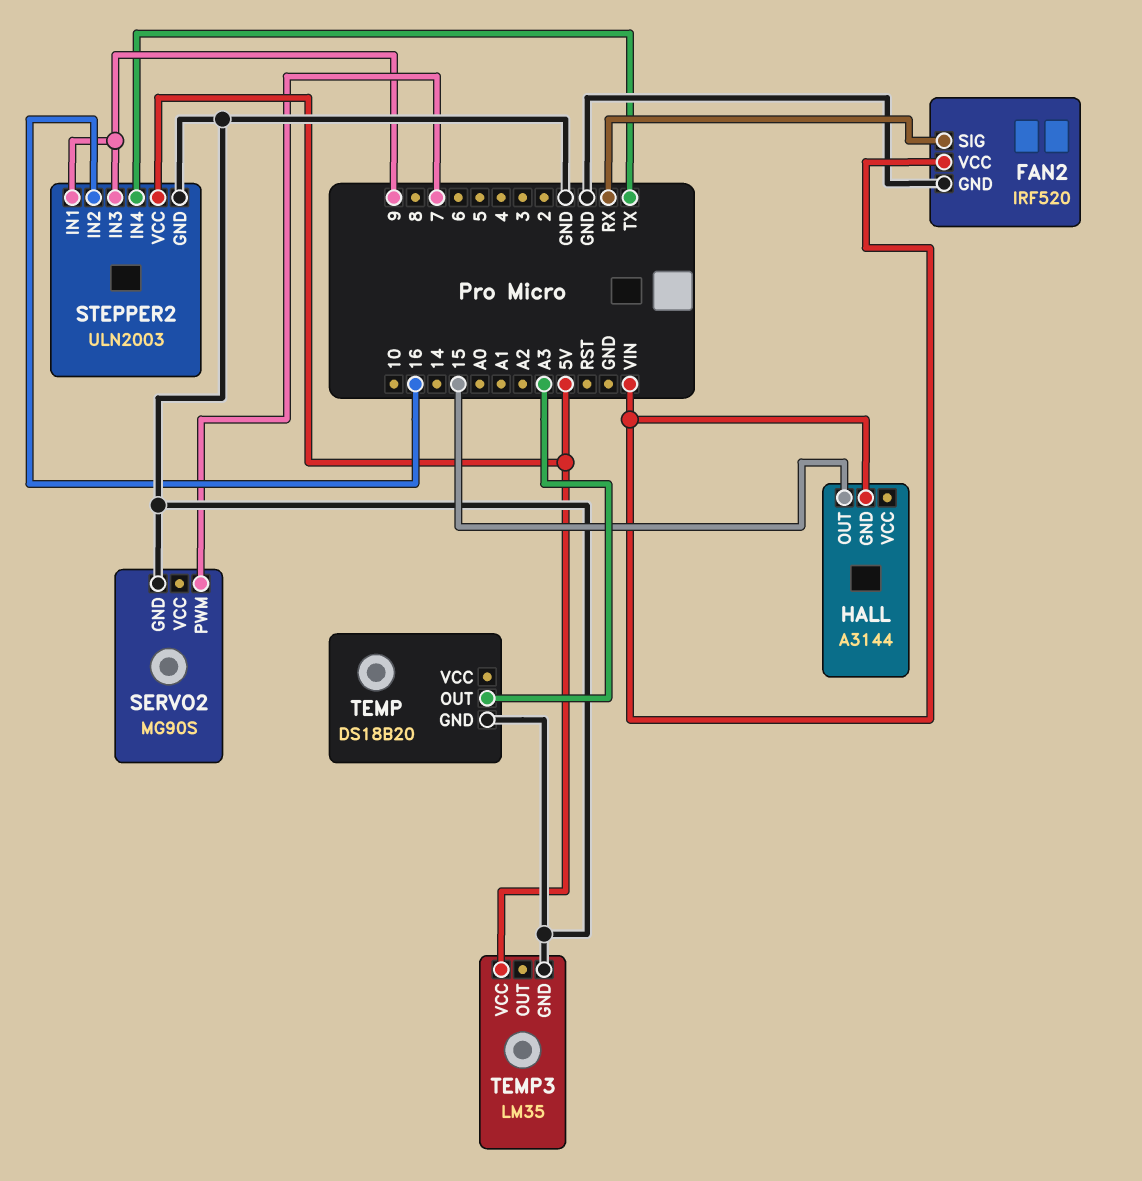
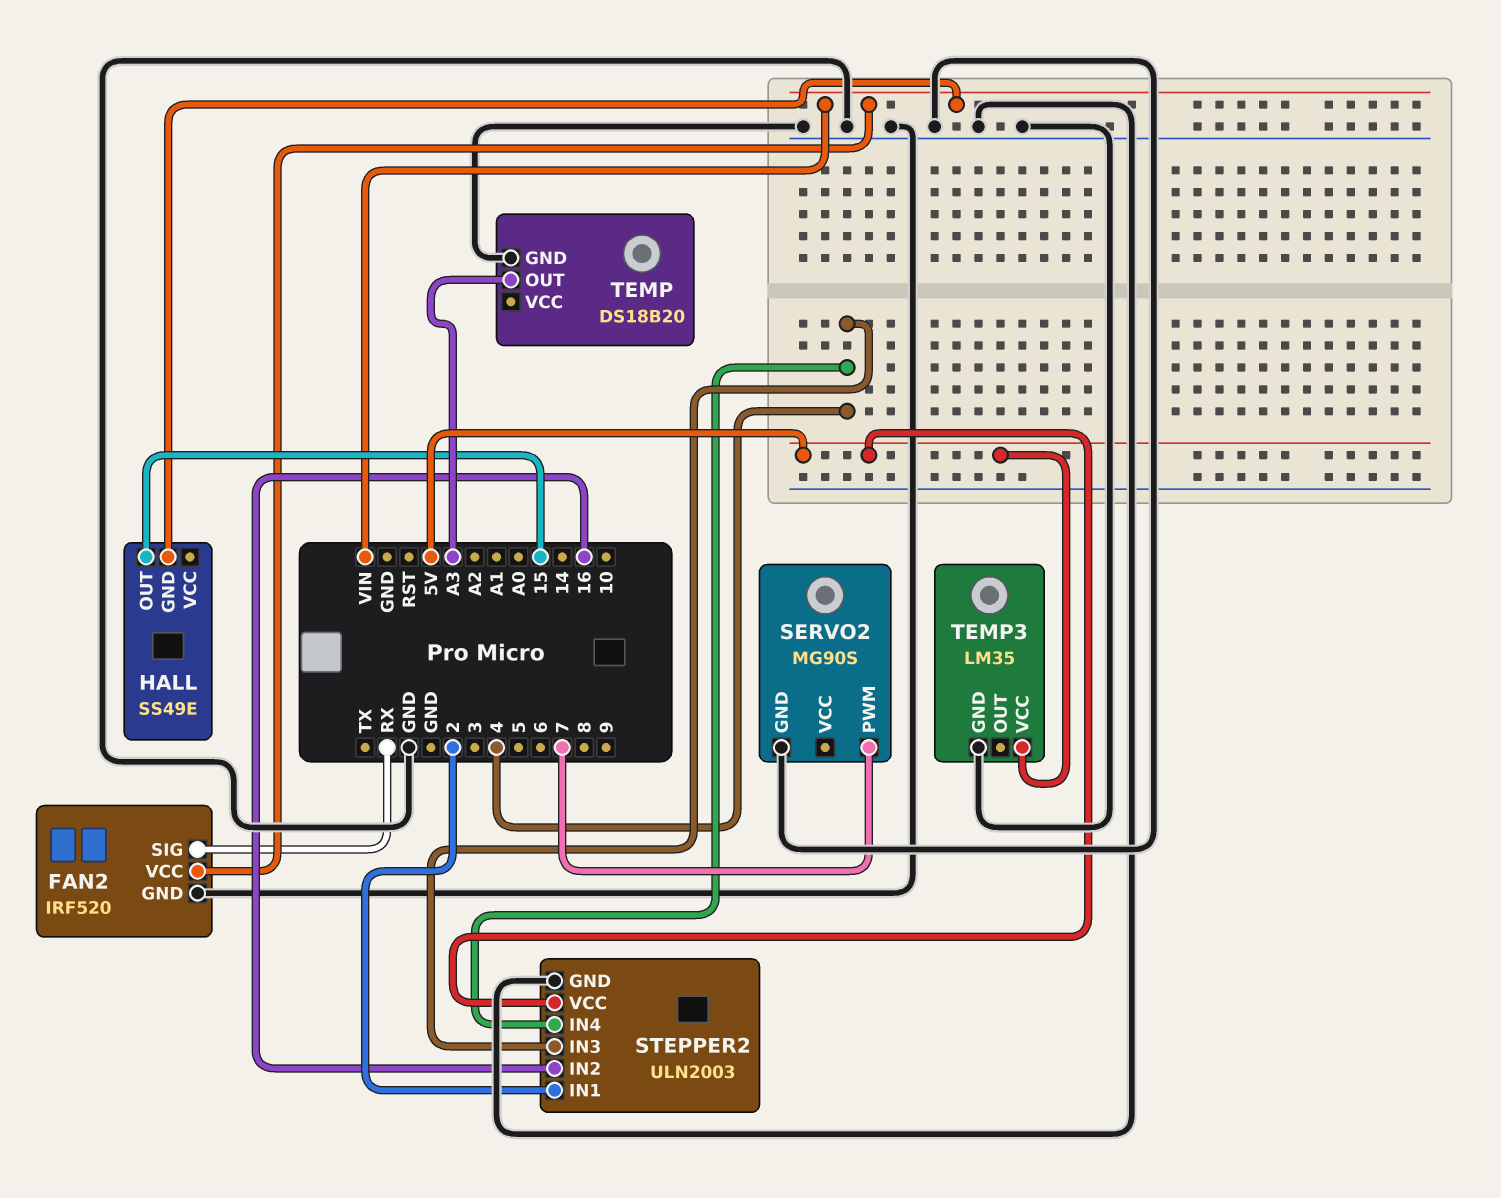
HALL: A3144 -> SS49E
STEPPER2 pin IN1: 9 -> 2
STEPPER2 pin IN3: 9 -> 4
STEPPER2 pin IN4: TX -> 4

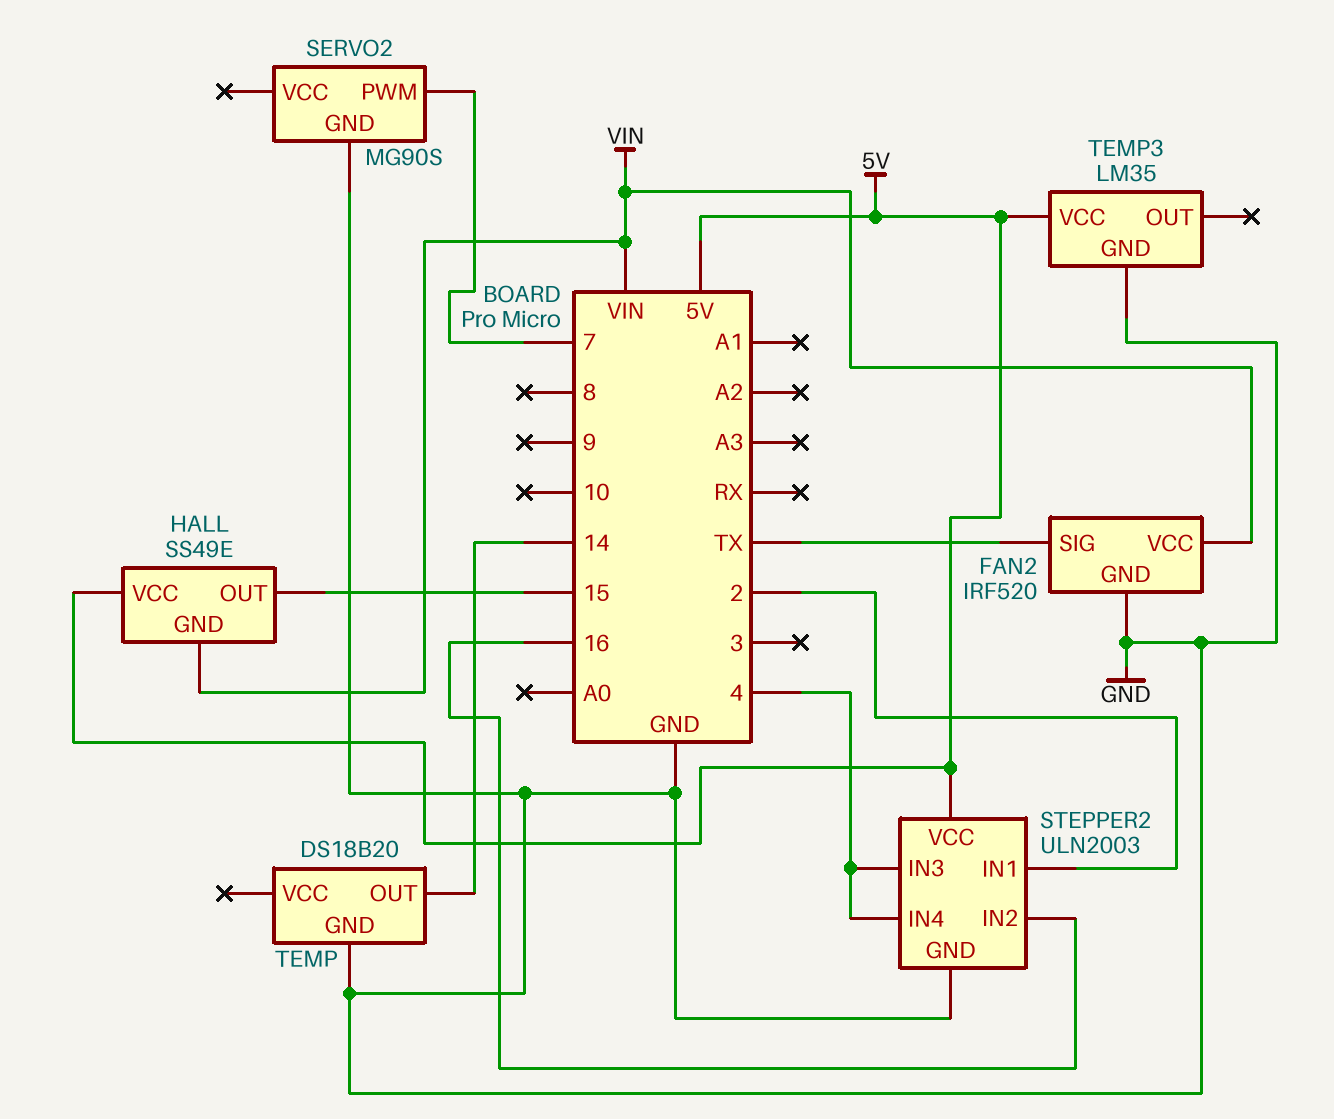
FAN2 pin SIG: RX -> TX
HALL pin VCC: none -> 5V
TEMP pin OUT: A3 -> 14

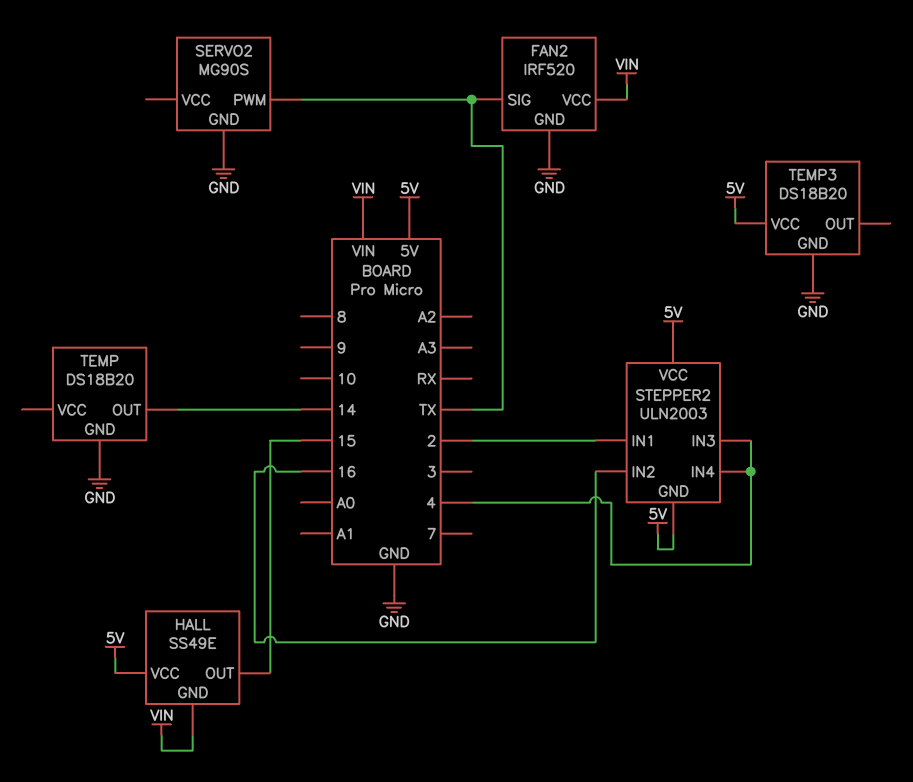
SERVO2 pin PWM: 7 -> TX
STEPPER2 pin GND: GND -> 5V
TEMP3: LM35 -> DS18B20

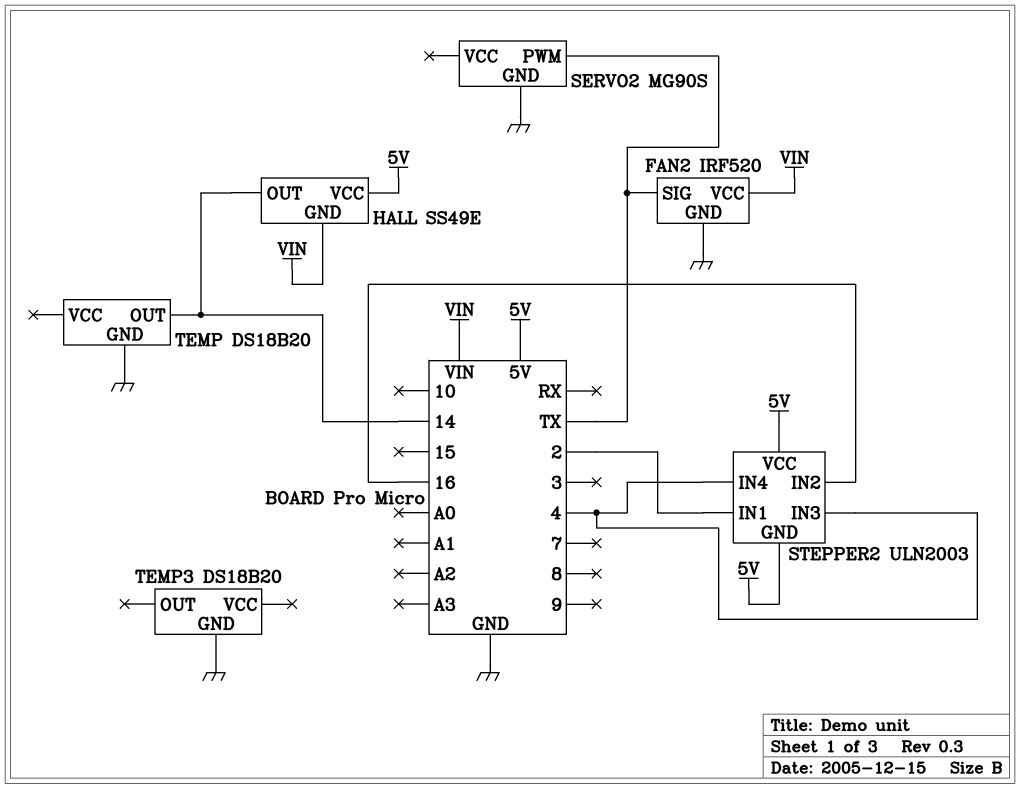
HALL pin OUT: 15 -> 14
TEMP3 pin VCC: 5V -> none

